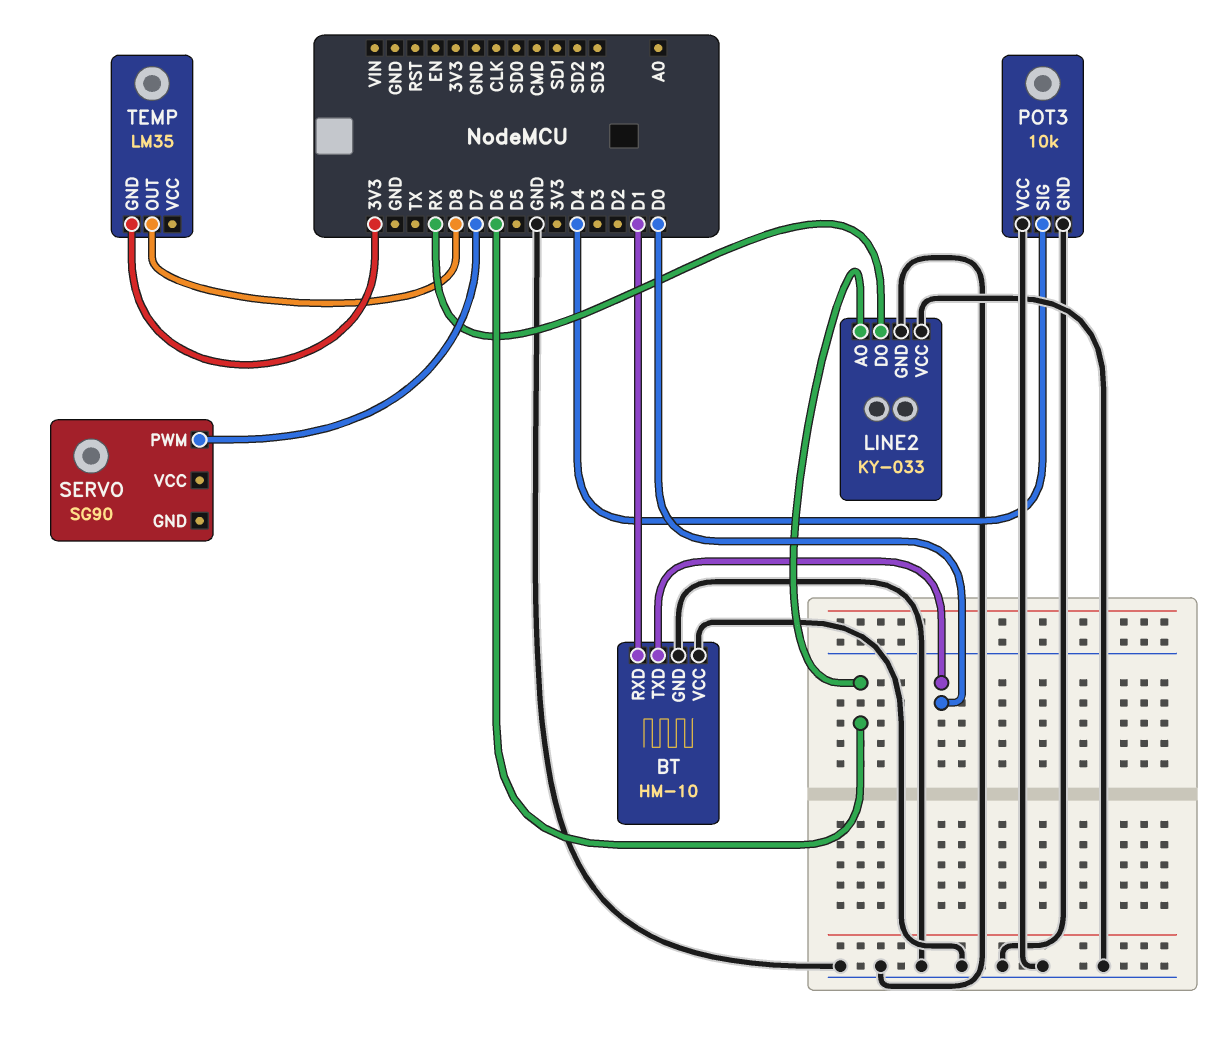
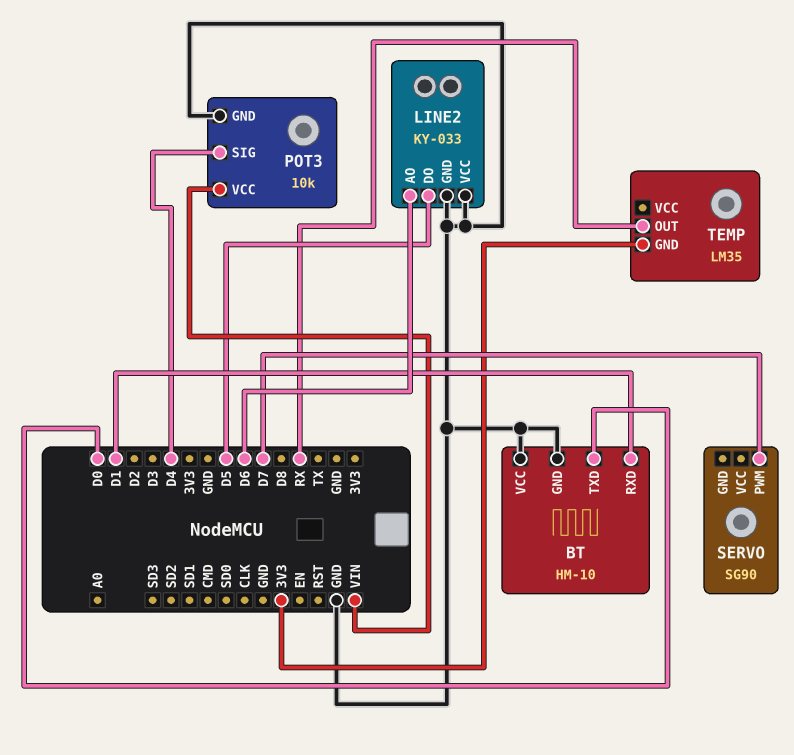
LINE2 pin DO: RX -> D5
POT3 pin VCC: GND -> VIN
TEMP pin OUT: D8 -> RX

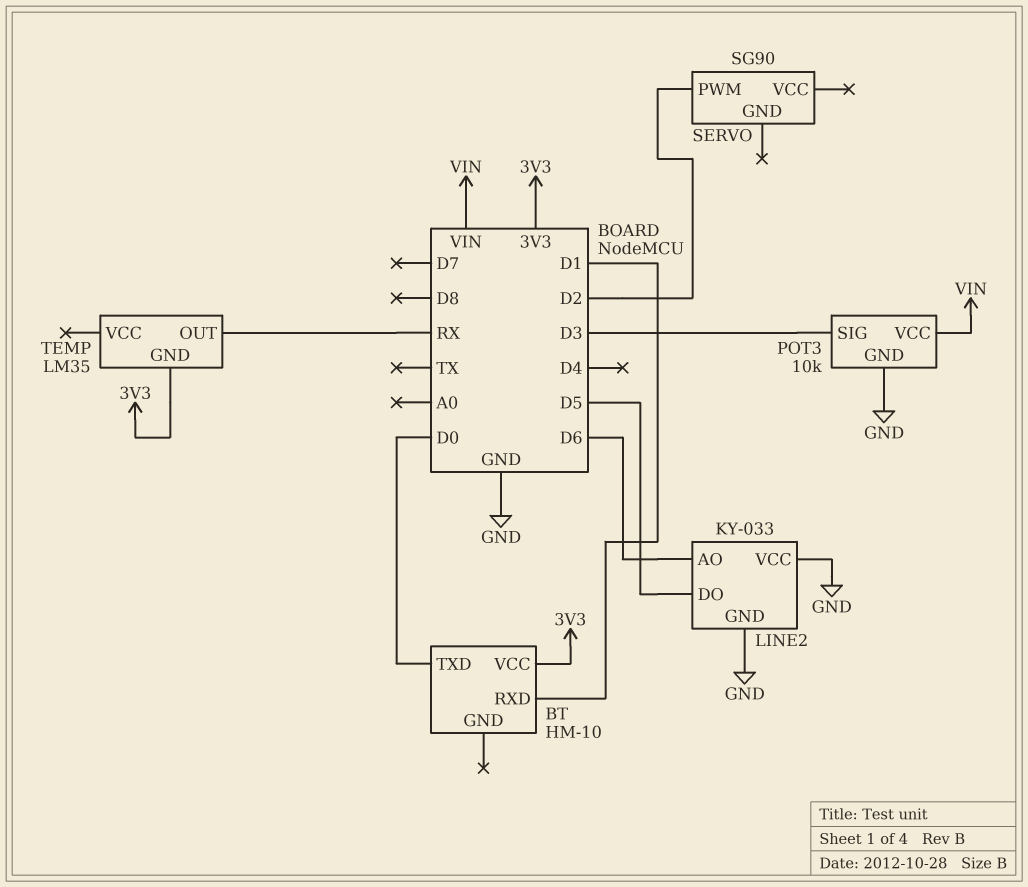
BT pin GND: GND -> none
BT pin VCC: GND -> 3V3
POT3 pin SIG: D4 -> D3
SERVO pin PWM: D7 -> D2

